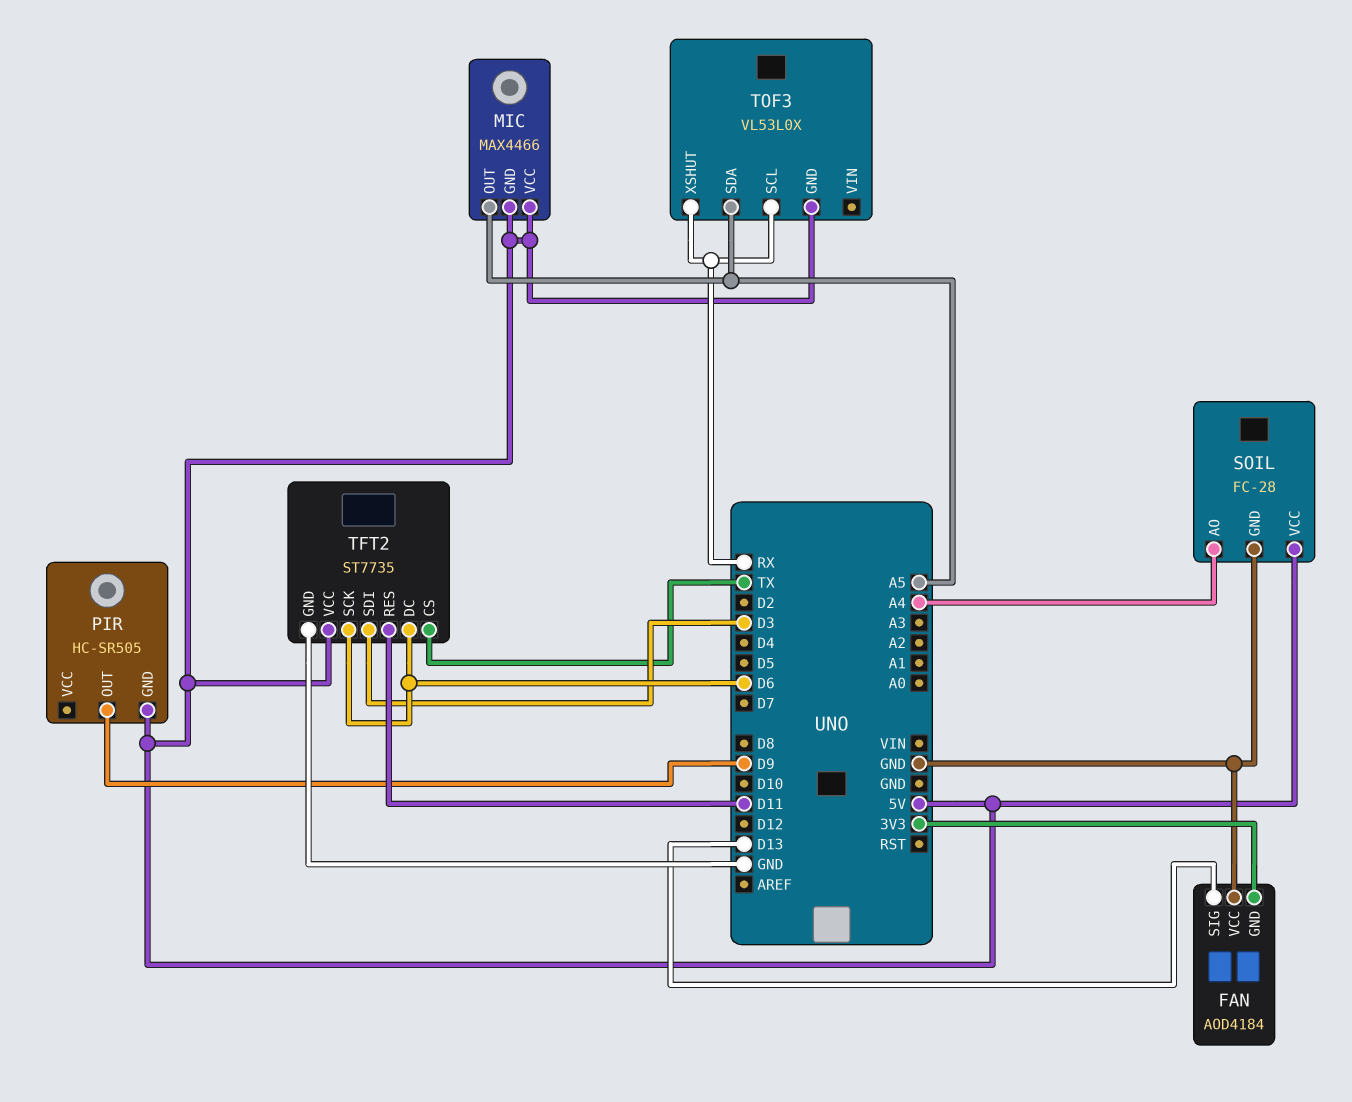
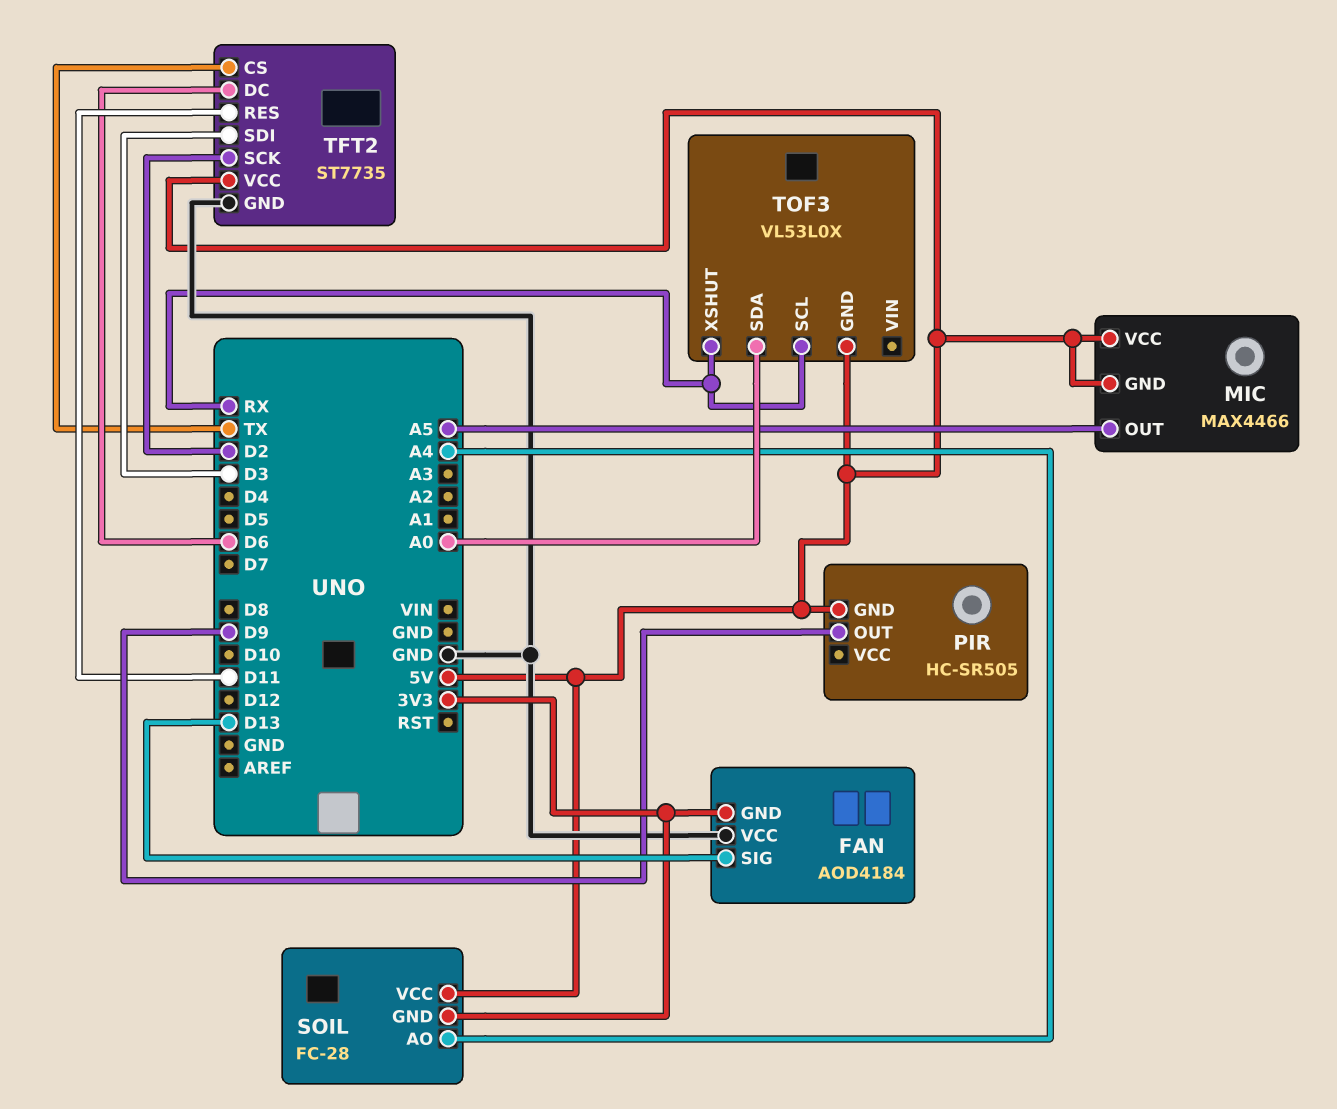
SOIL pin GND: GND -> 3V3
TFT2 pin SCK: D6 -> D2
TOF3 pin SDA: A5 -> A0

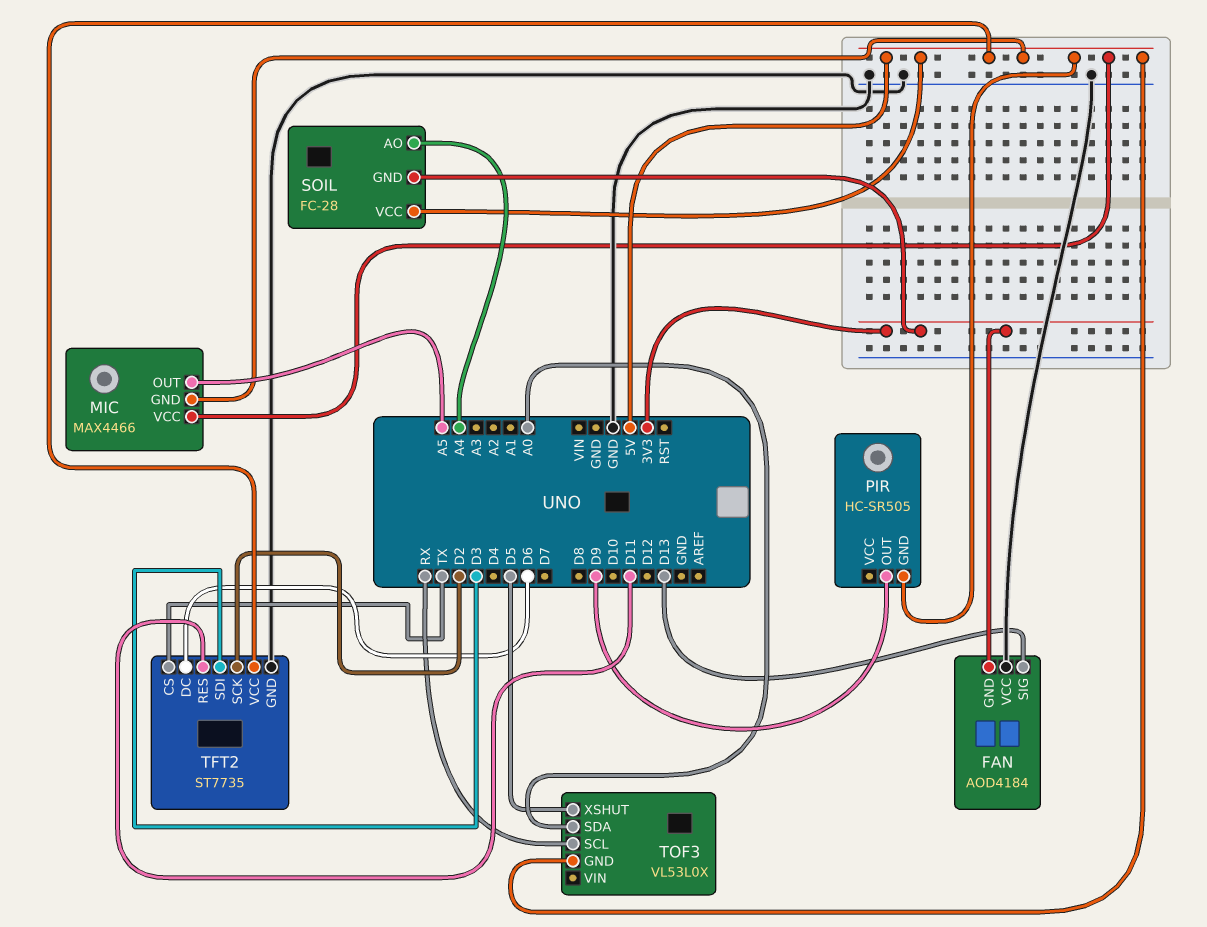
TOF3 pin XSHUT: RX -> D5

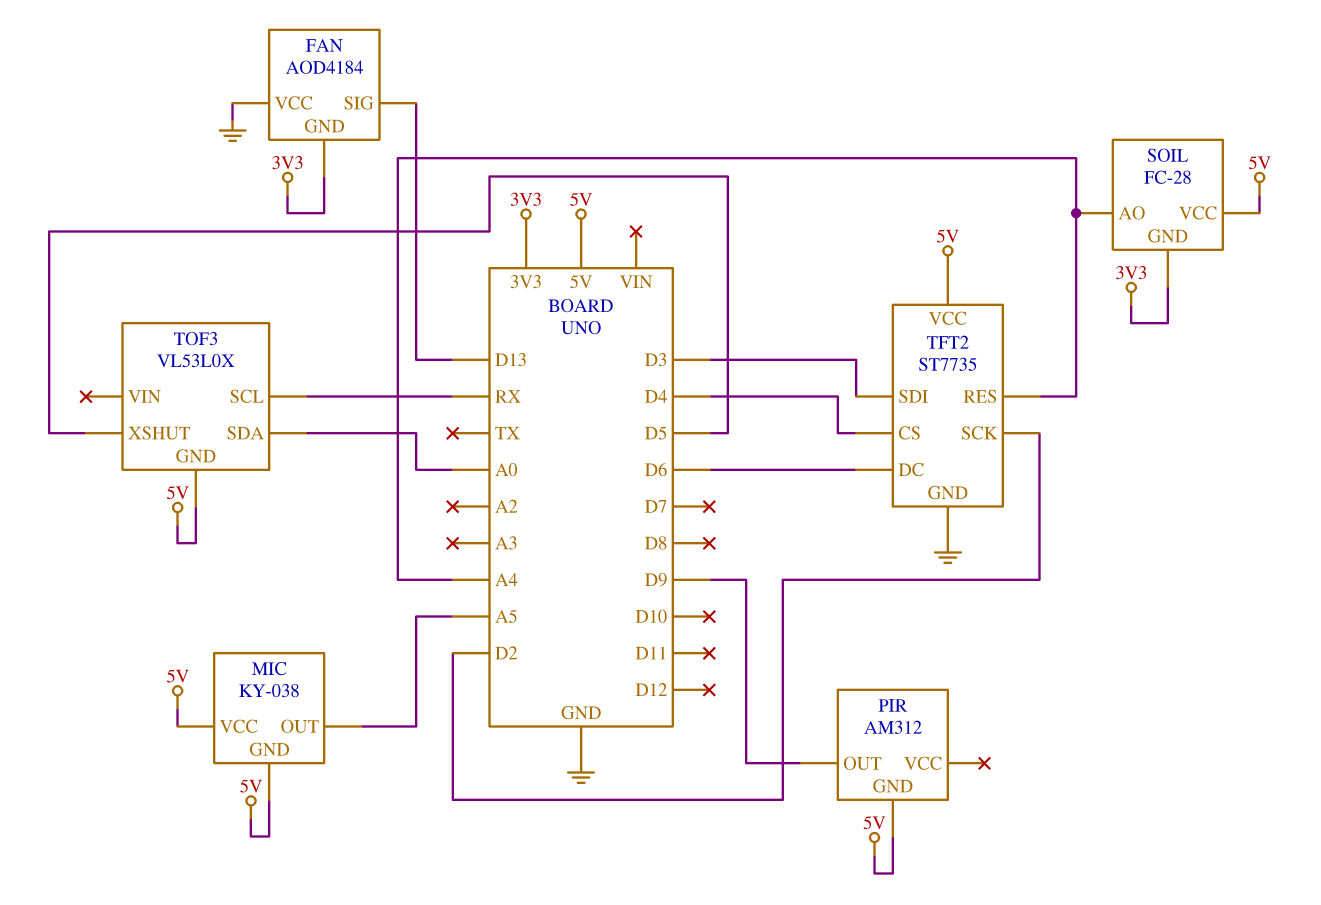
MIC: MAX4466 -> KY-038
PIR: HC-SR505 -> AM312
TFT2 pin CS: TX -> D4
TFT2 pin RES: D11 -> A4

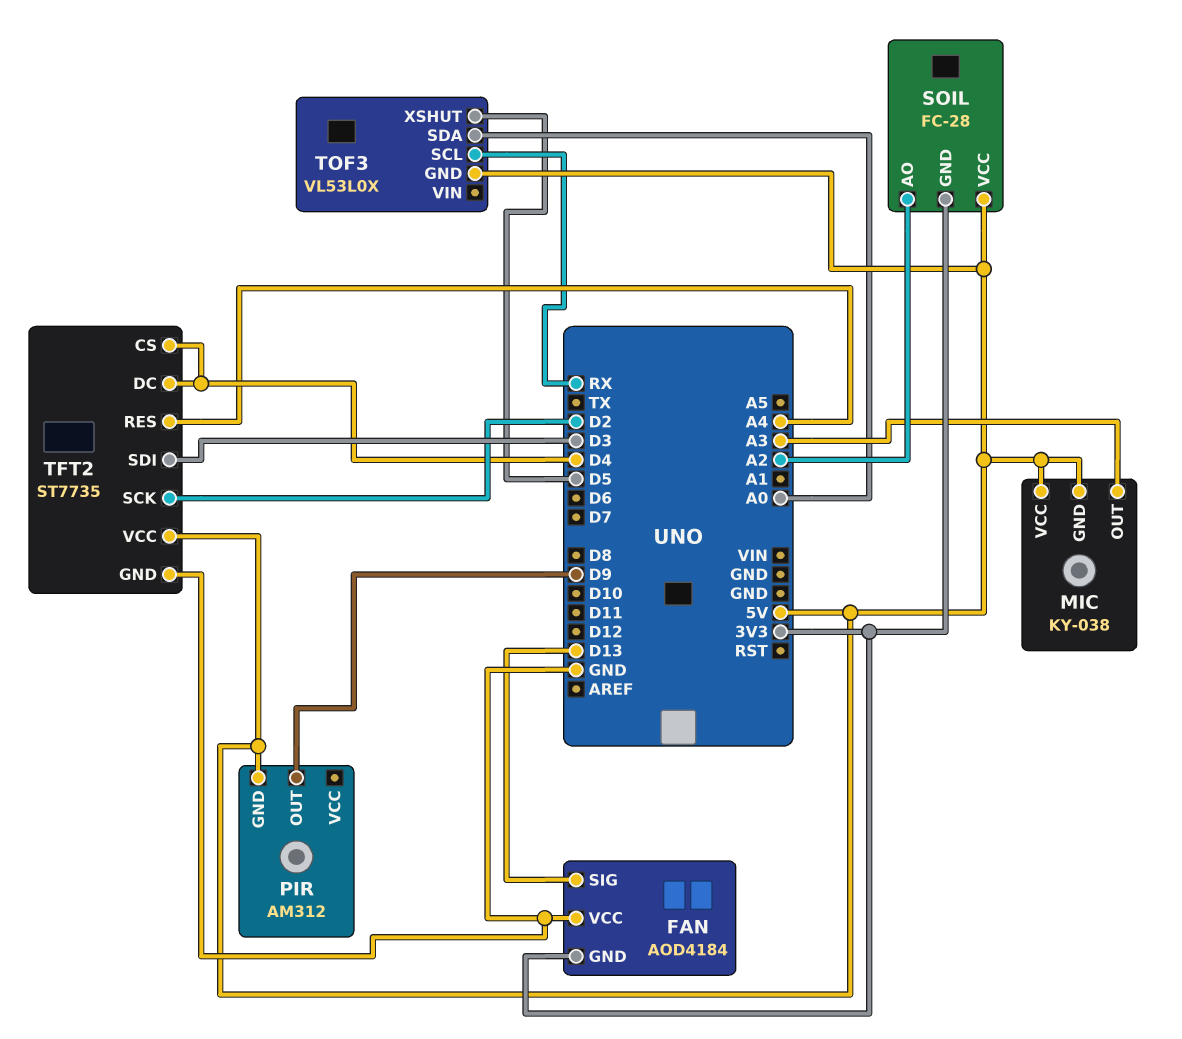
MIC pin OUT: A5 -> A3
SOIL pin AO: A4 -> A2
TFT2 pin DC: D6 -> D4

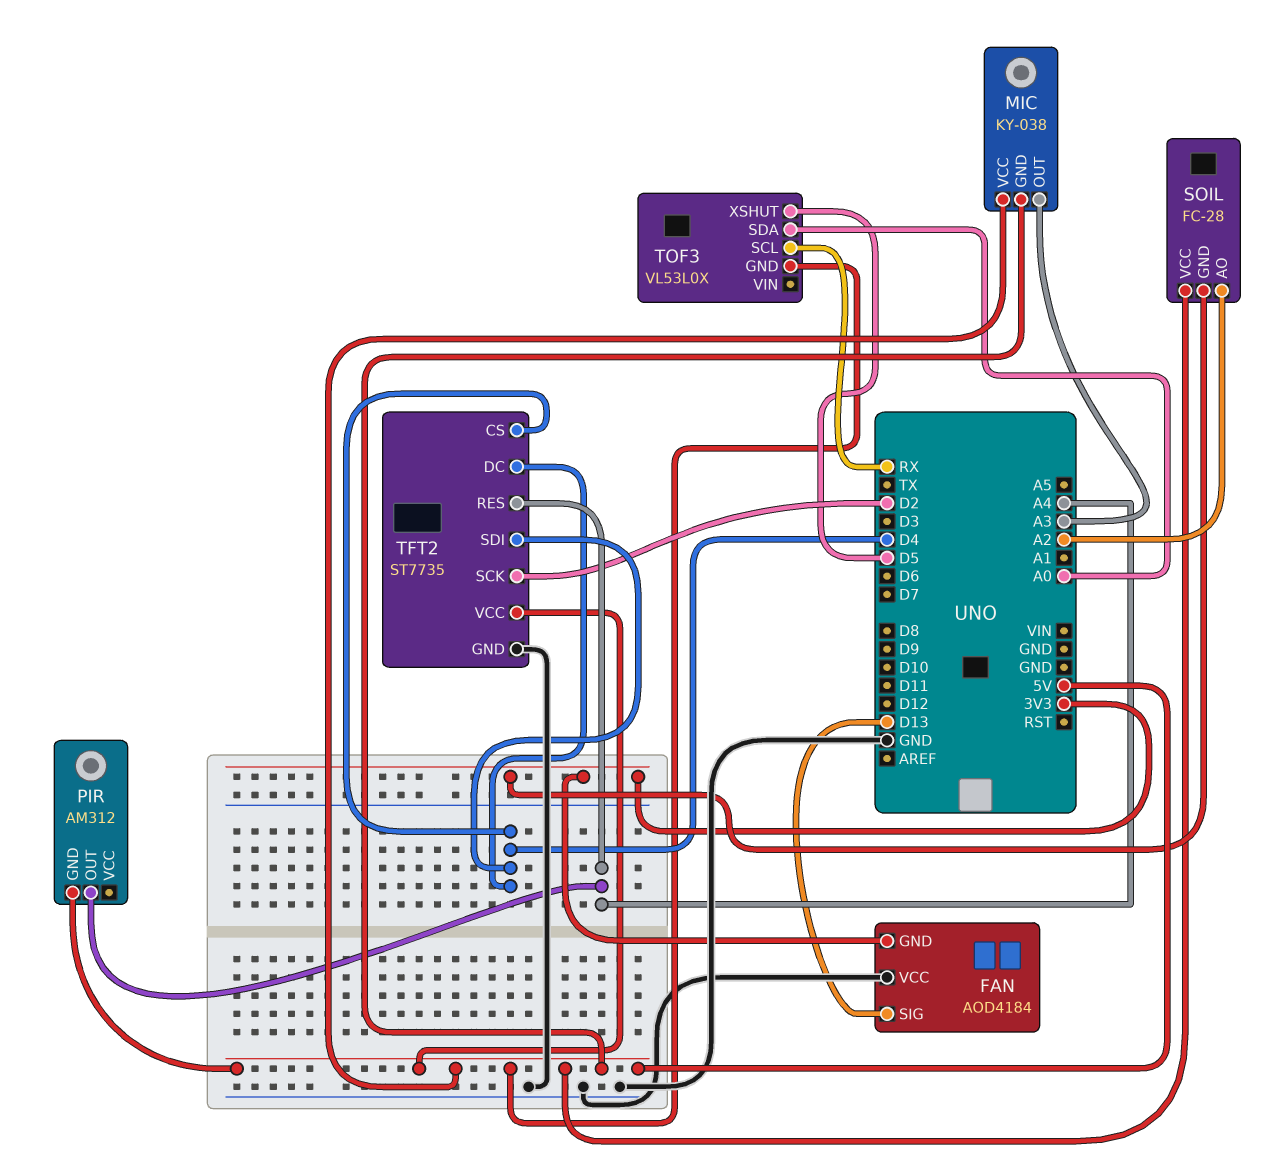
PIR pin OUT: D9 -> A4
TFT2 pin SDI: D3 -> D4

